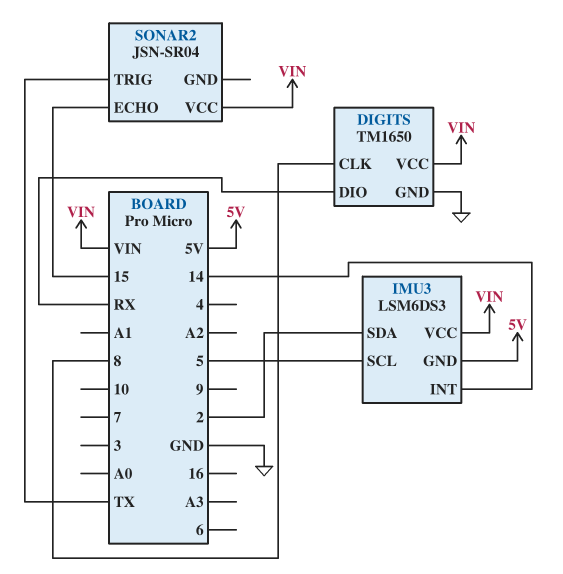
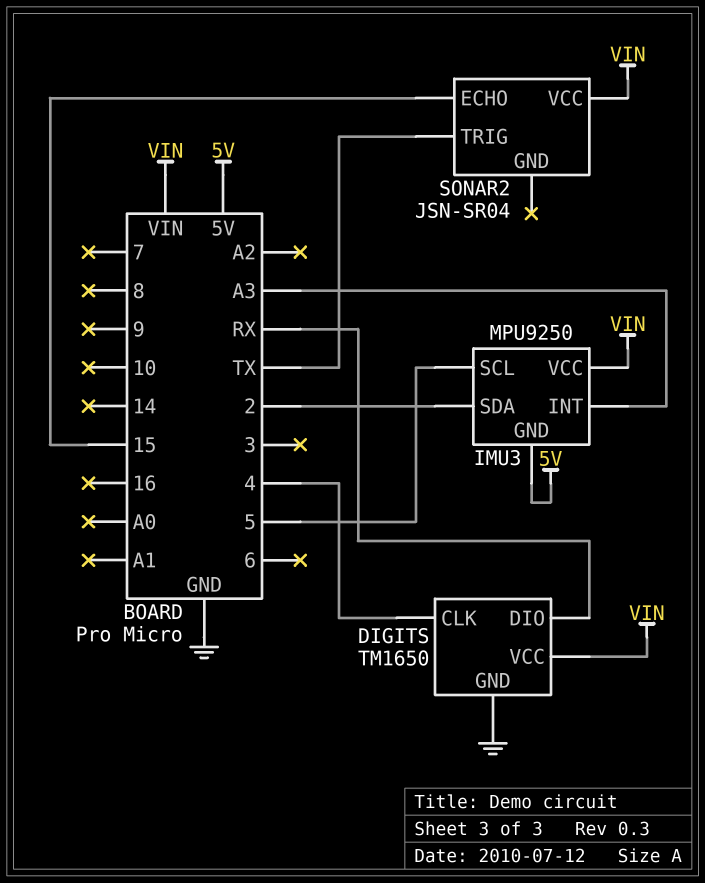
DIGITS pin CLK: 8 -> 4
IMU3: LSM6DS3 -> MPU9250
IMU3 pin INT: 14 -> A3

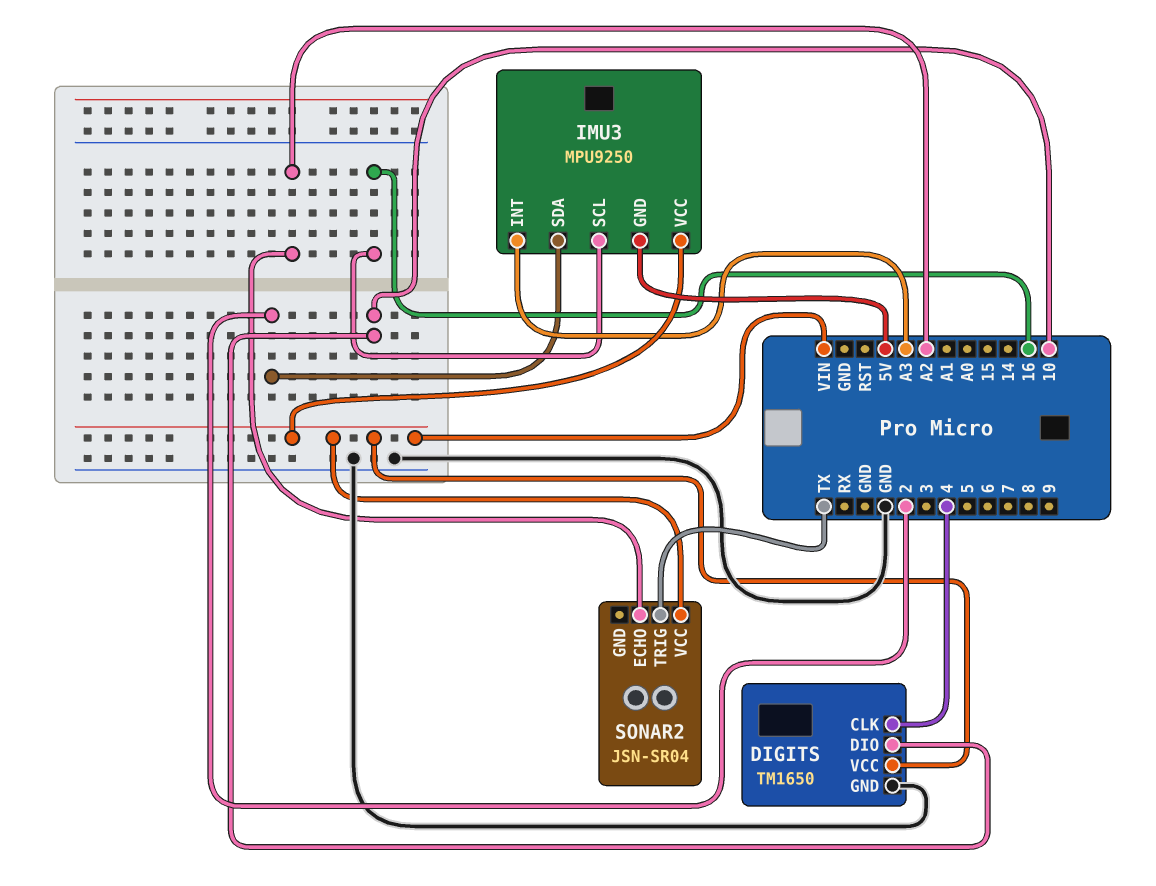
DIGITS pin DIO: RX -> 10
IMU3 pin SCL: 5 -> 16
SONAR2 pin ECHO: 15 -> A2

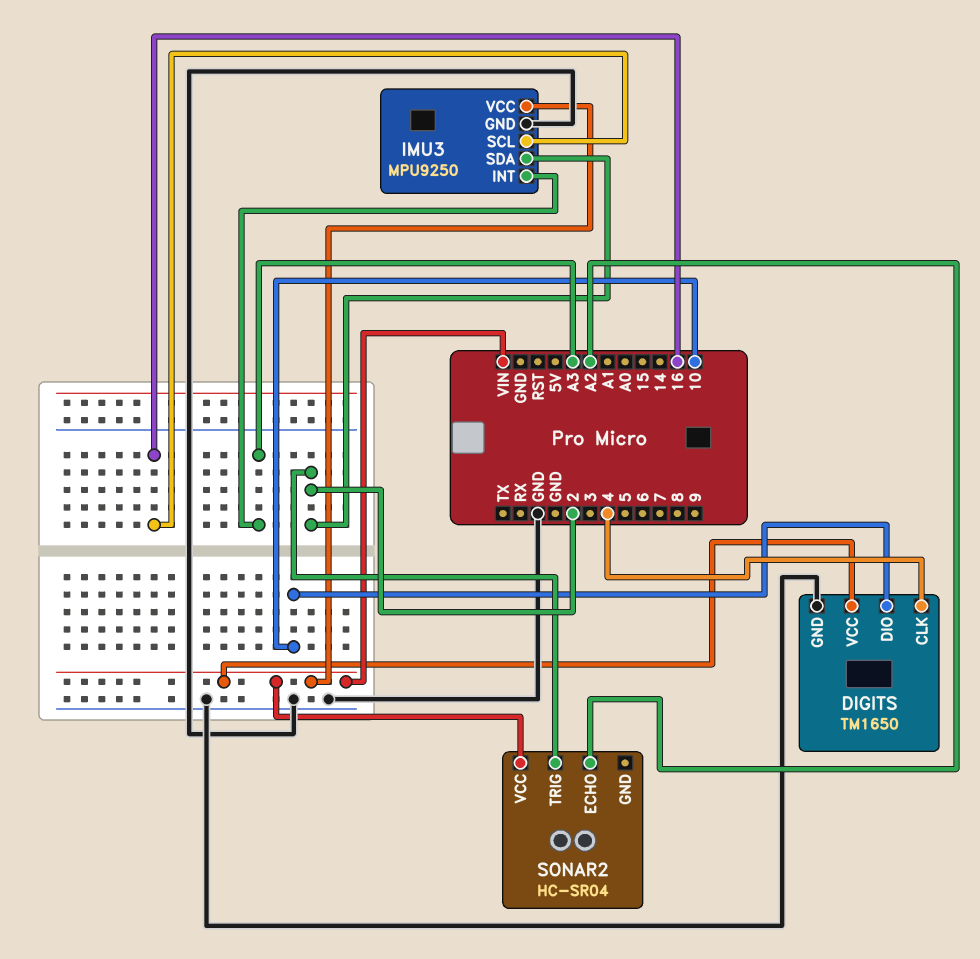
IMU3 pin GND: 5V -> GND
SONAR2: JSN-SR04 -> HC-SR04
SONAR2 pin TRIG: TX -> 2

